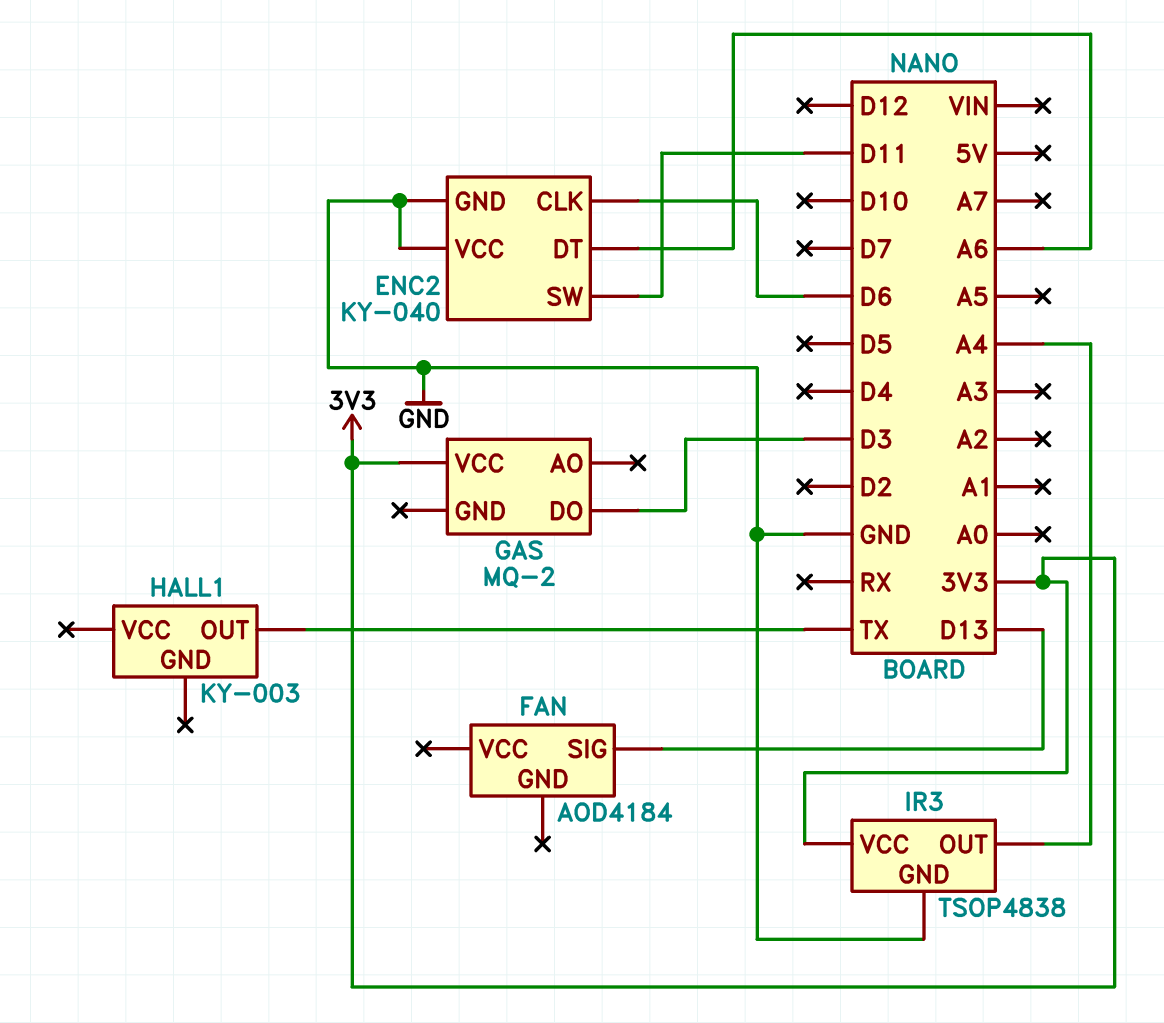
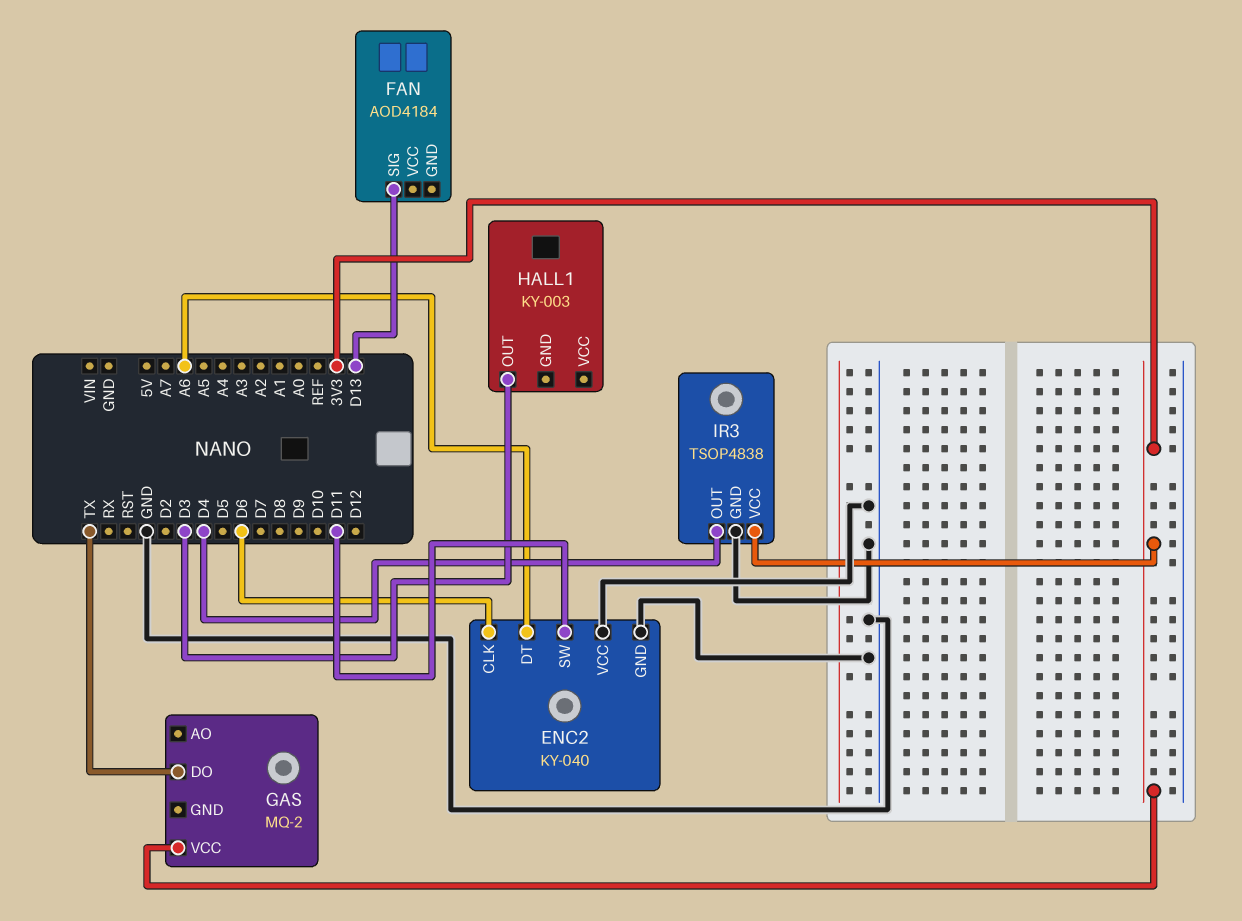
GAS pin DO: D3 -> TX
HALL1 pin OUT: TX -> D3
IR3 pin OUT: A4 -> D4

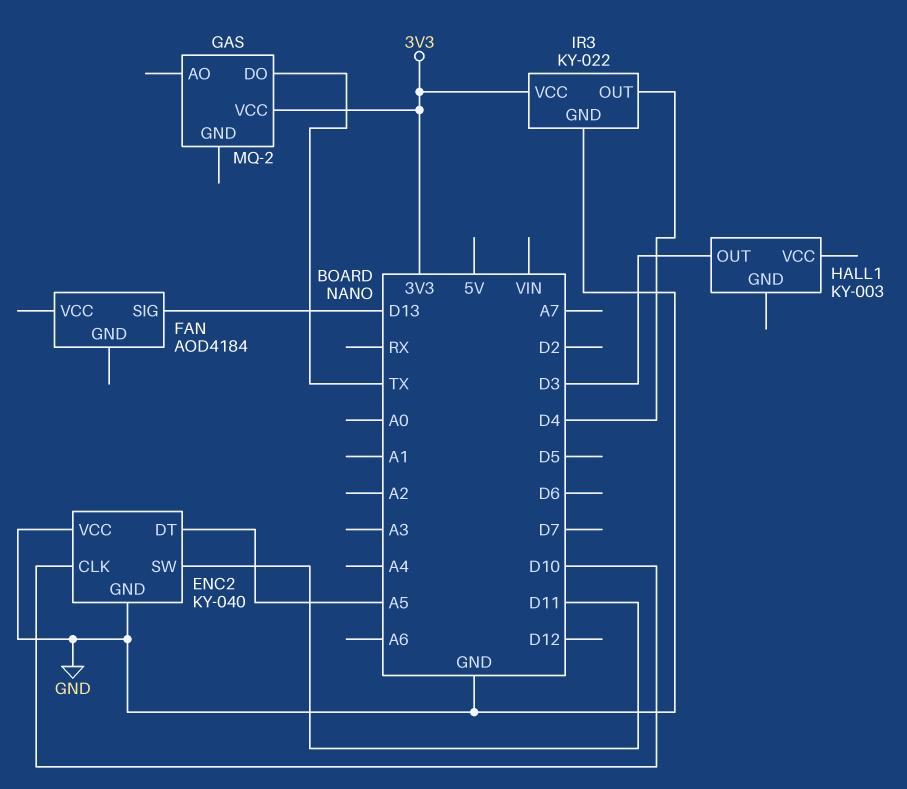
ENC2 pin CLK: D6 -> D10
ENC2 pin DT: A6 -> A5
IR3: TSOP4838 -> KY-022

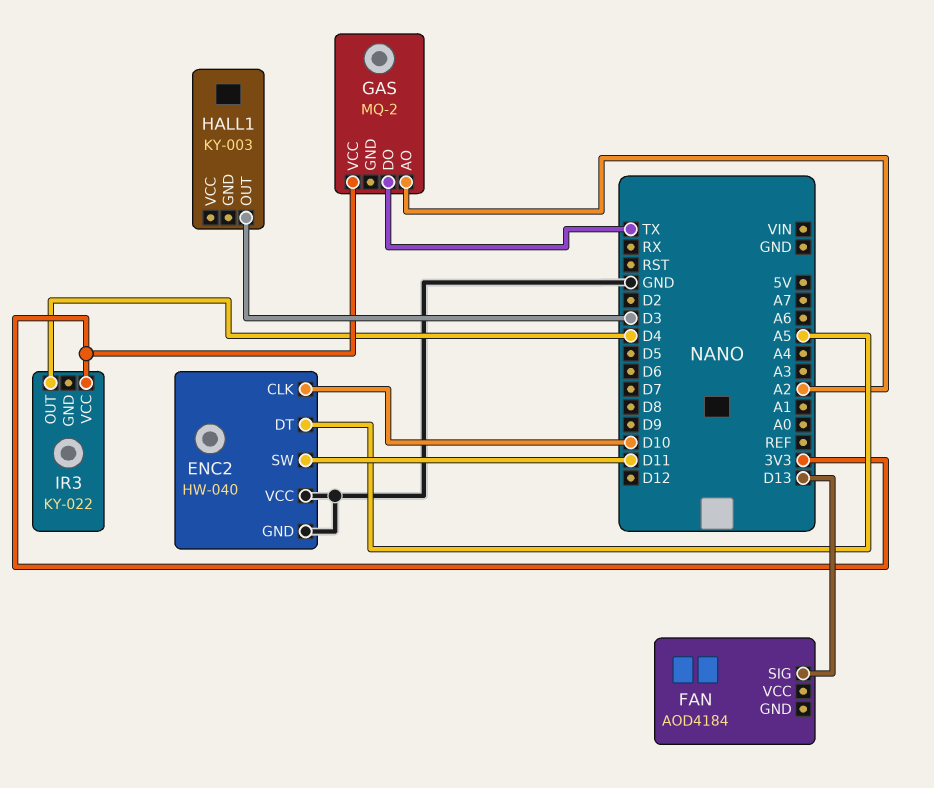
ENC2: KY-040 -> HW-040
GAS pin AO: none -> A2
IR3 pin GND: GND -> none

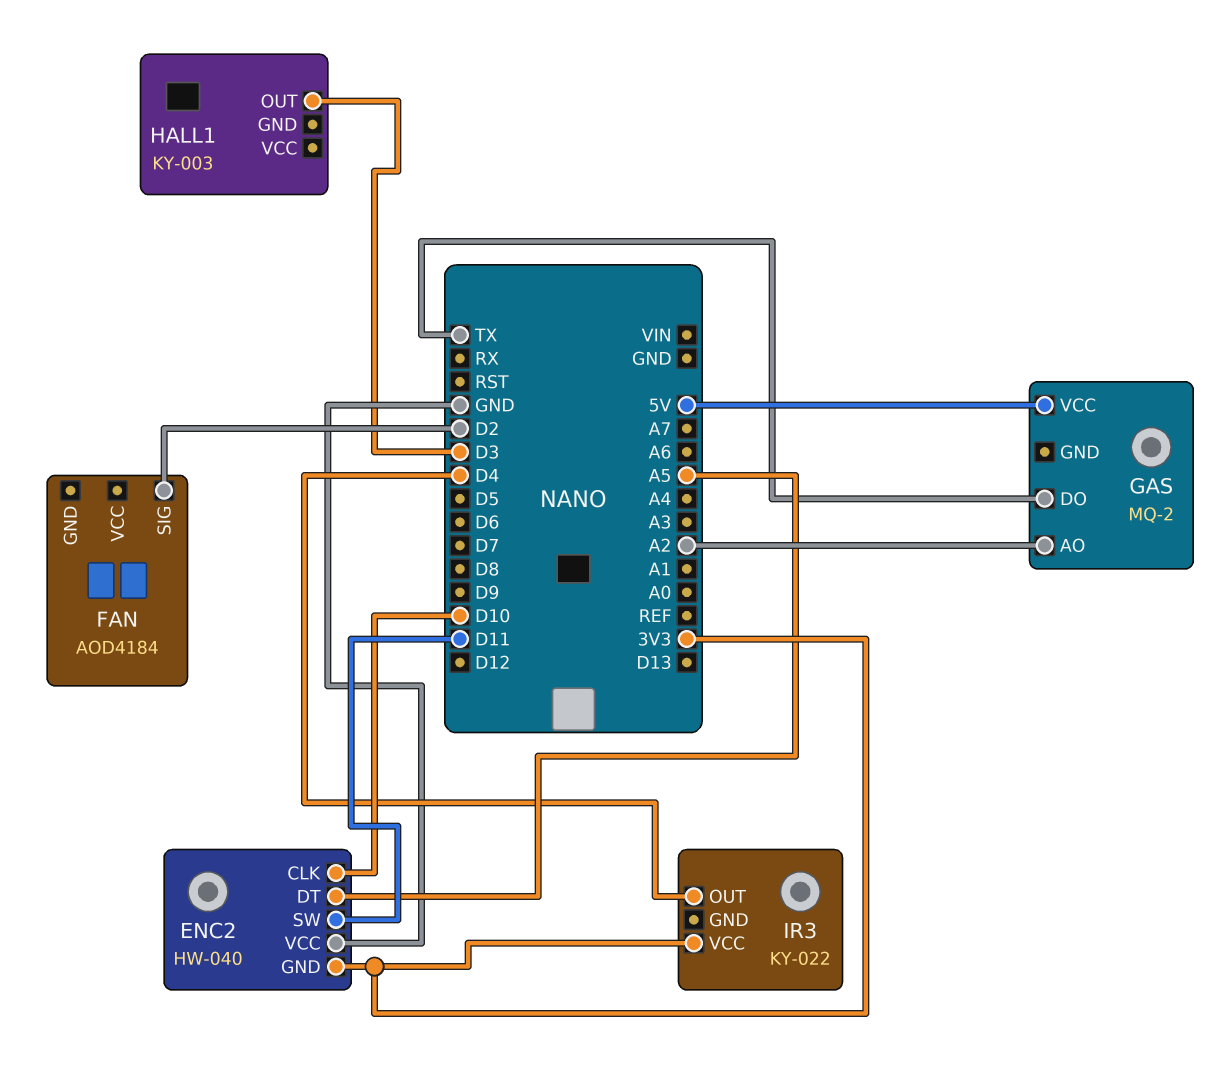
ENC2 pin GND: GND -> 3V3
FAN pin SIG: D13 -> D2
GAS pin VCC: 3V3 -> 5V

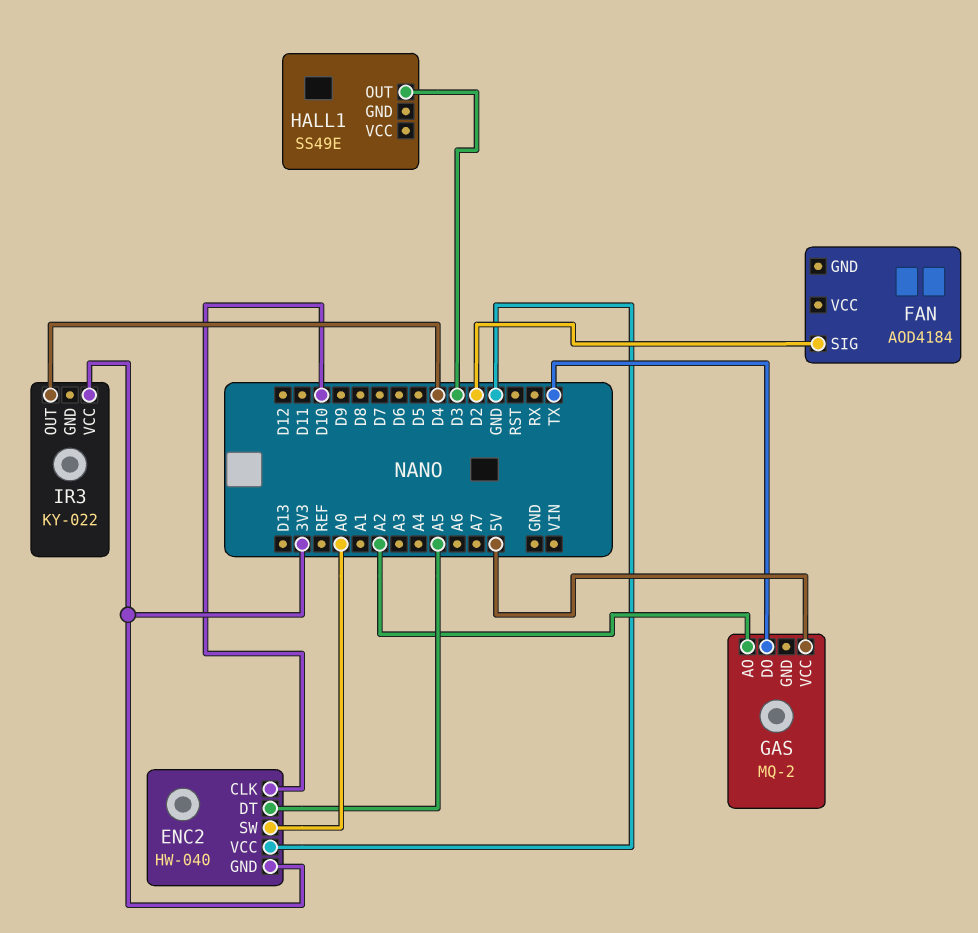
ENC2 pin SW: D11 -> A0
HALL1: KY-003 -> SS49E

